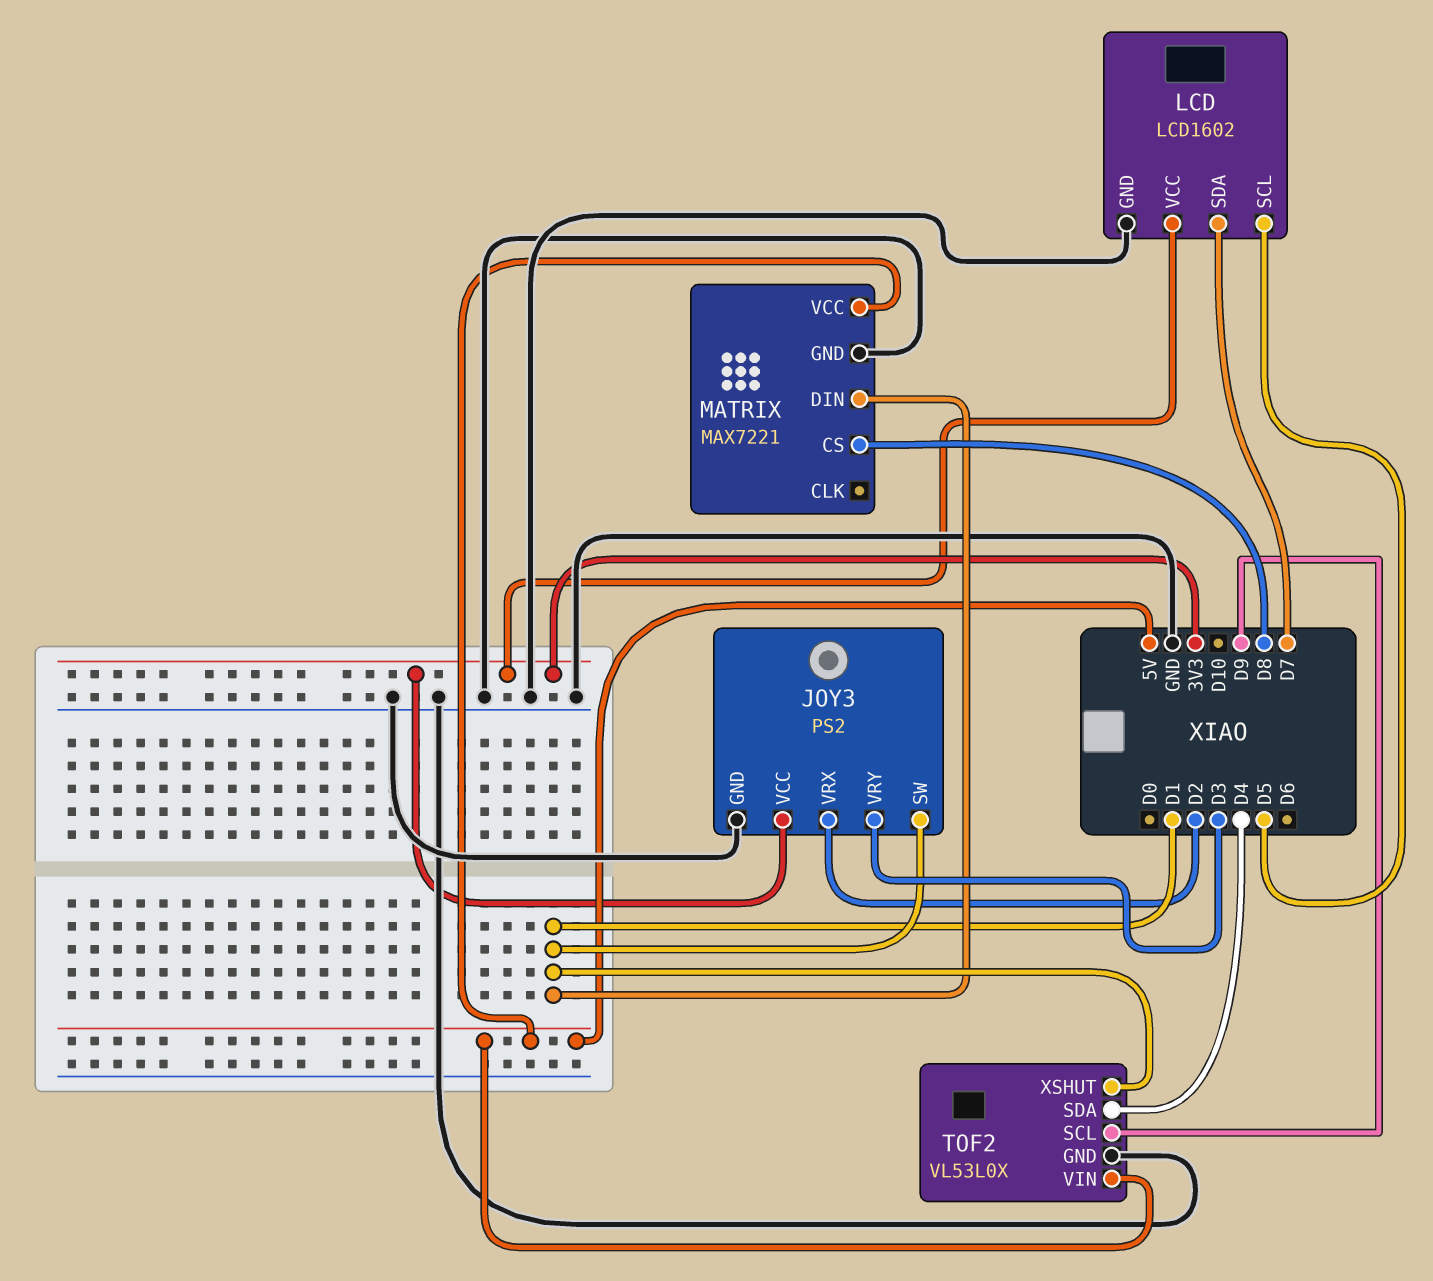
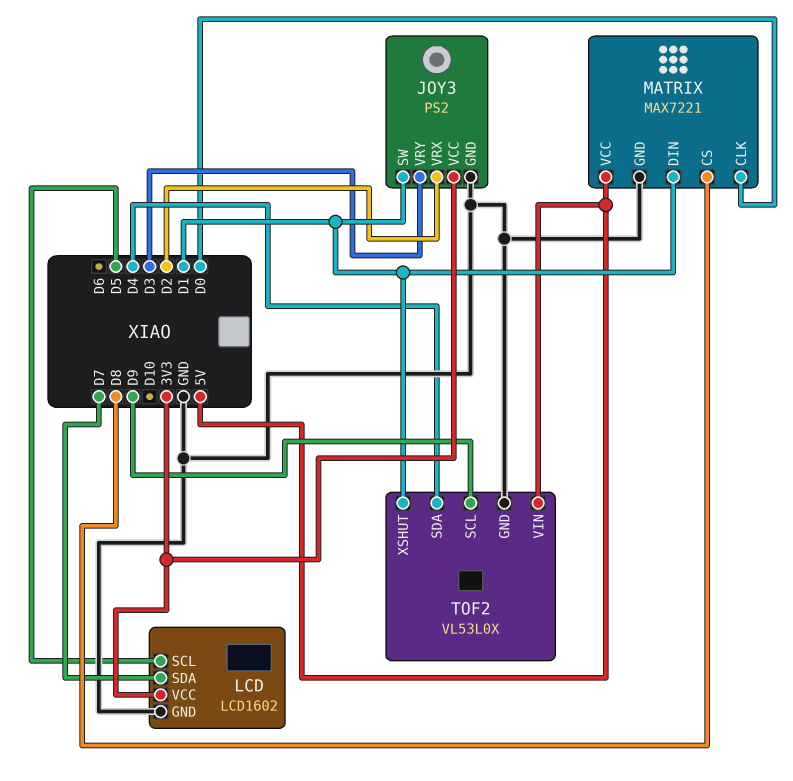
MATRIX pin CLK: none -> D0

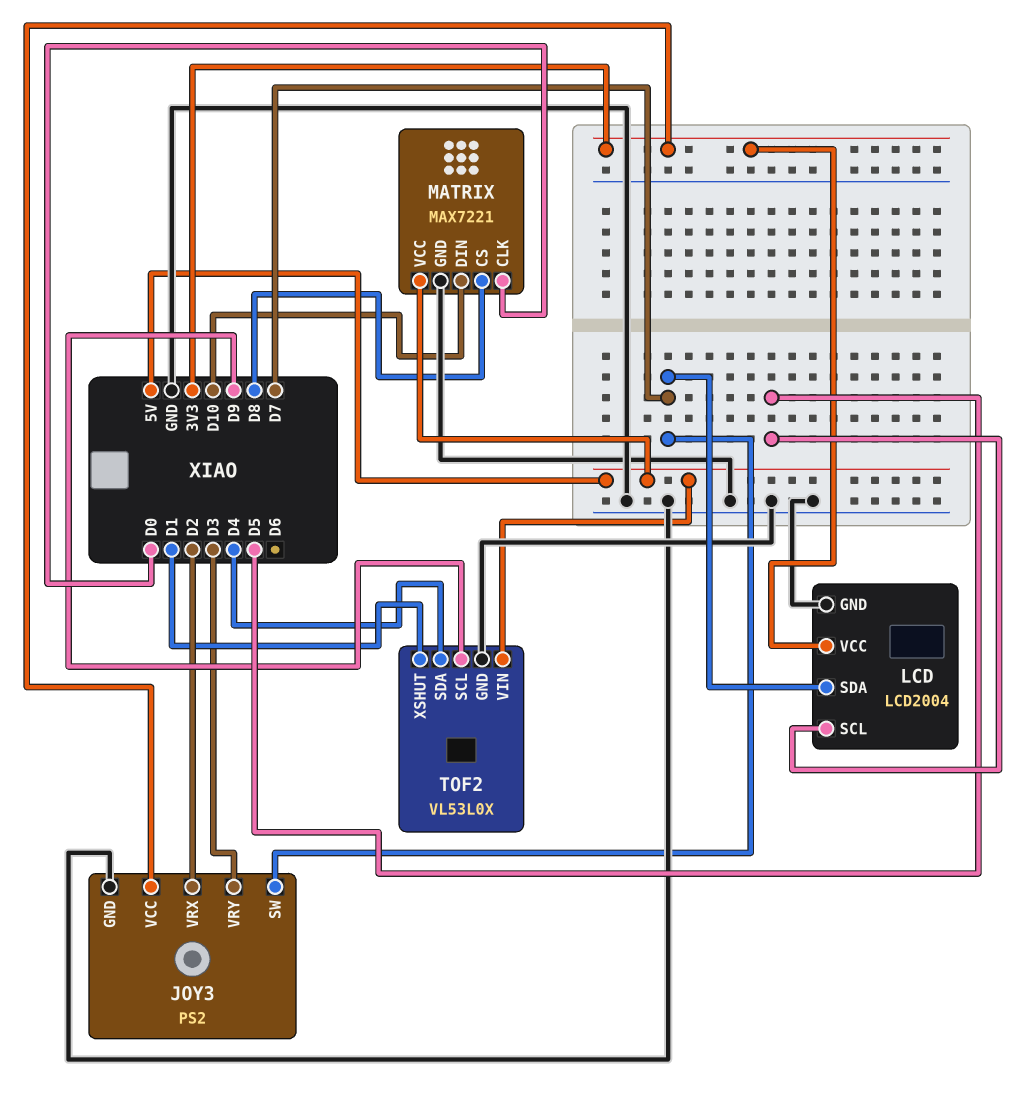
JOY3 pin SW: D1 -> D7
LCD: LCD1602 -> LCD2004
MATRIX pin DIN: D1 -> D10

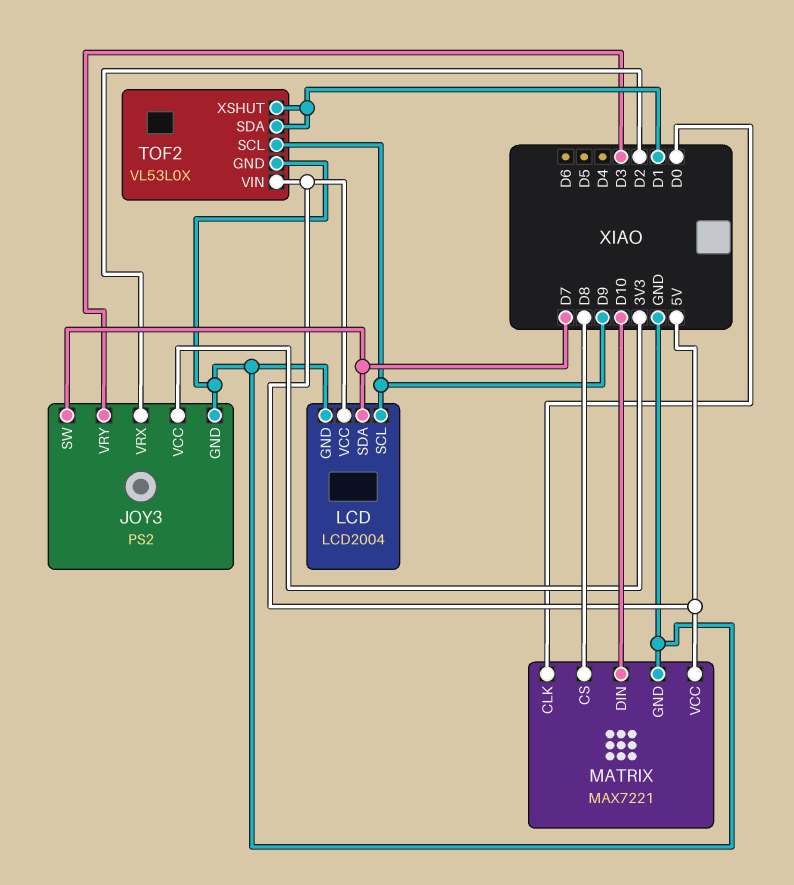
LCD pin SCL: D5 -> D9
LCD pin VCC: 3V3 -> 5V
TOF2 pin SDA: D4 -> D1

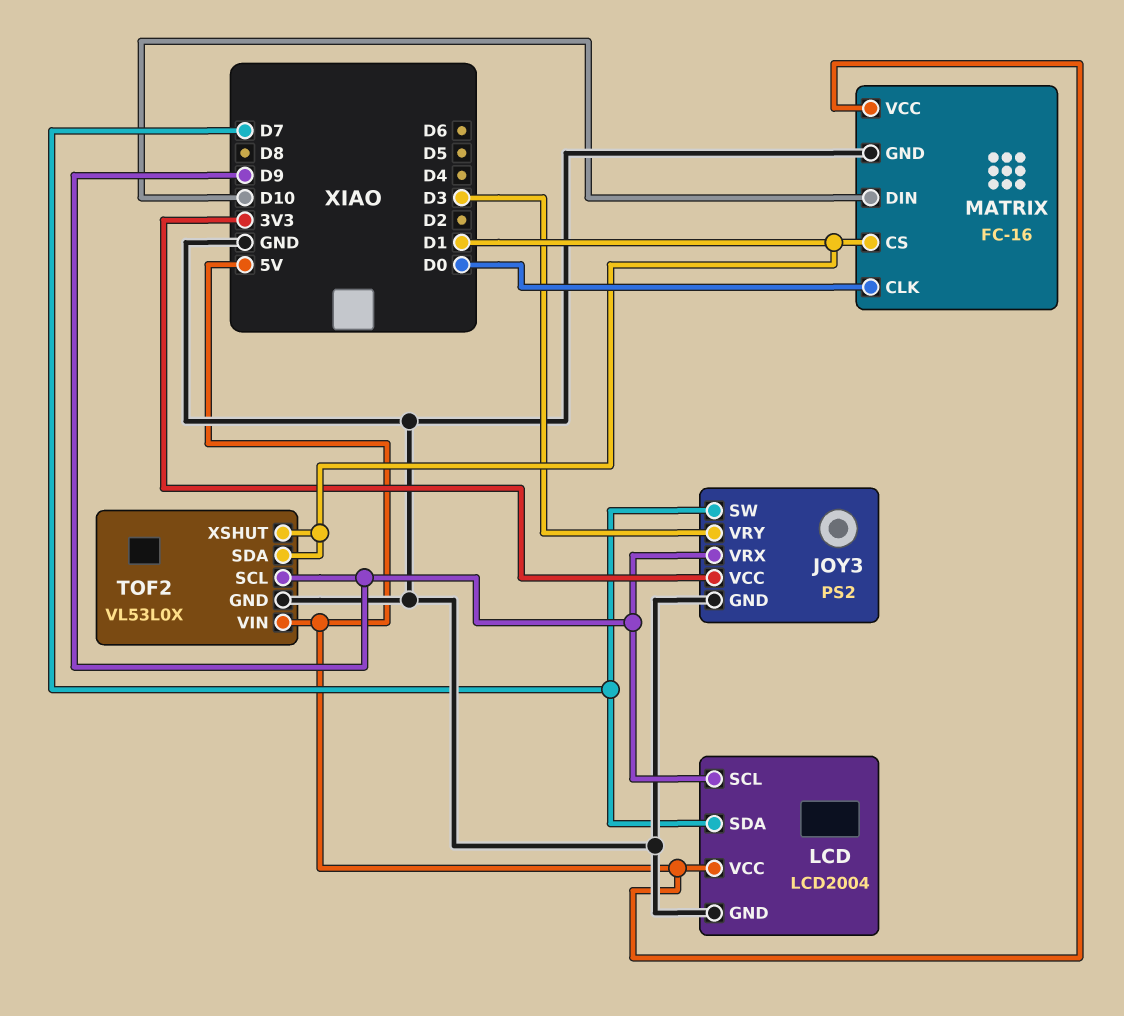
JOY3 pin VRX: D2 -> D9
MATRIX: MAX7221 -> FC-16
MATRIX pin CS: D8 -> D1

